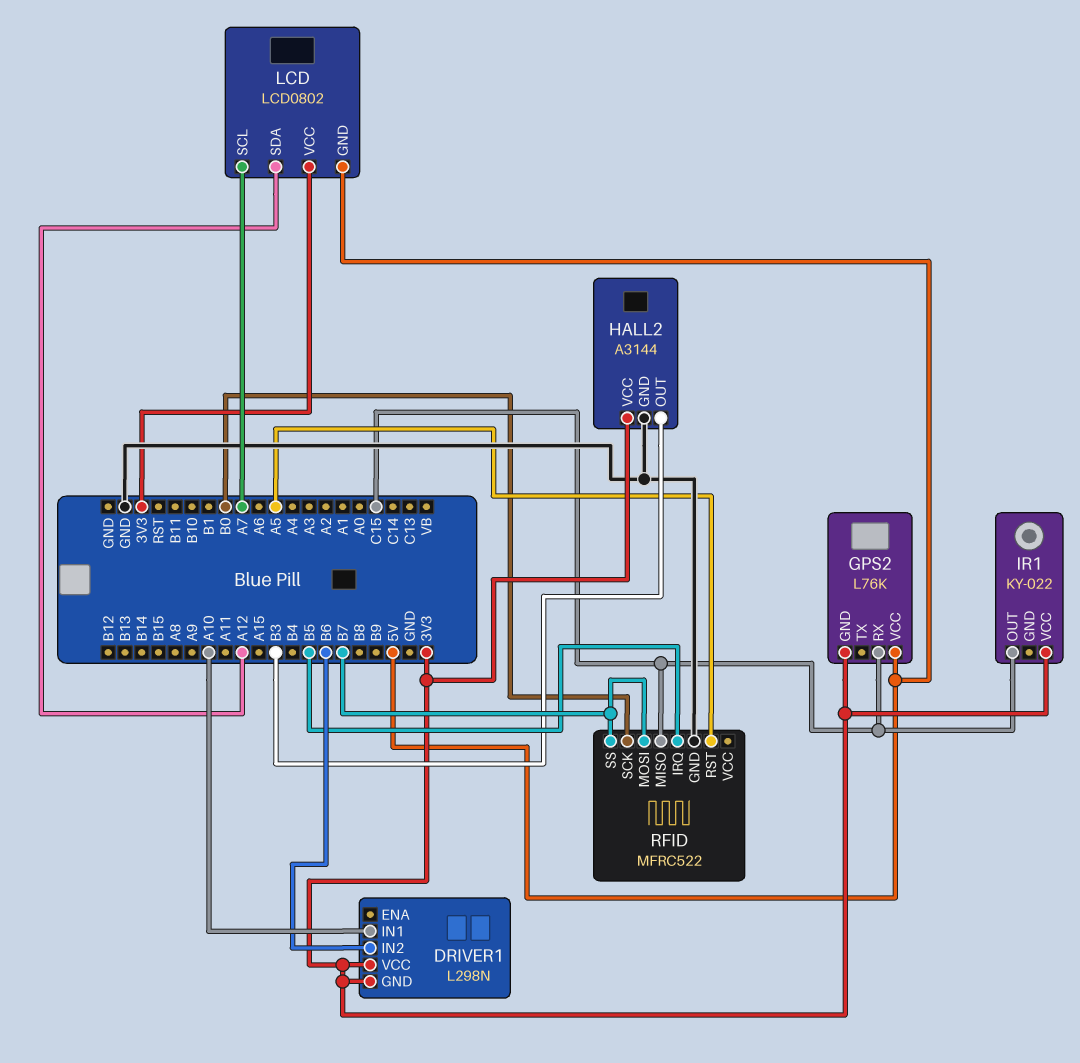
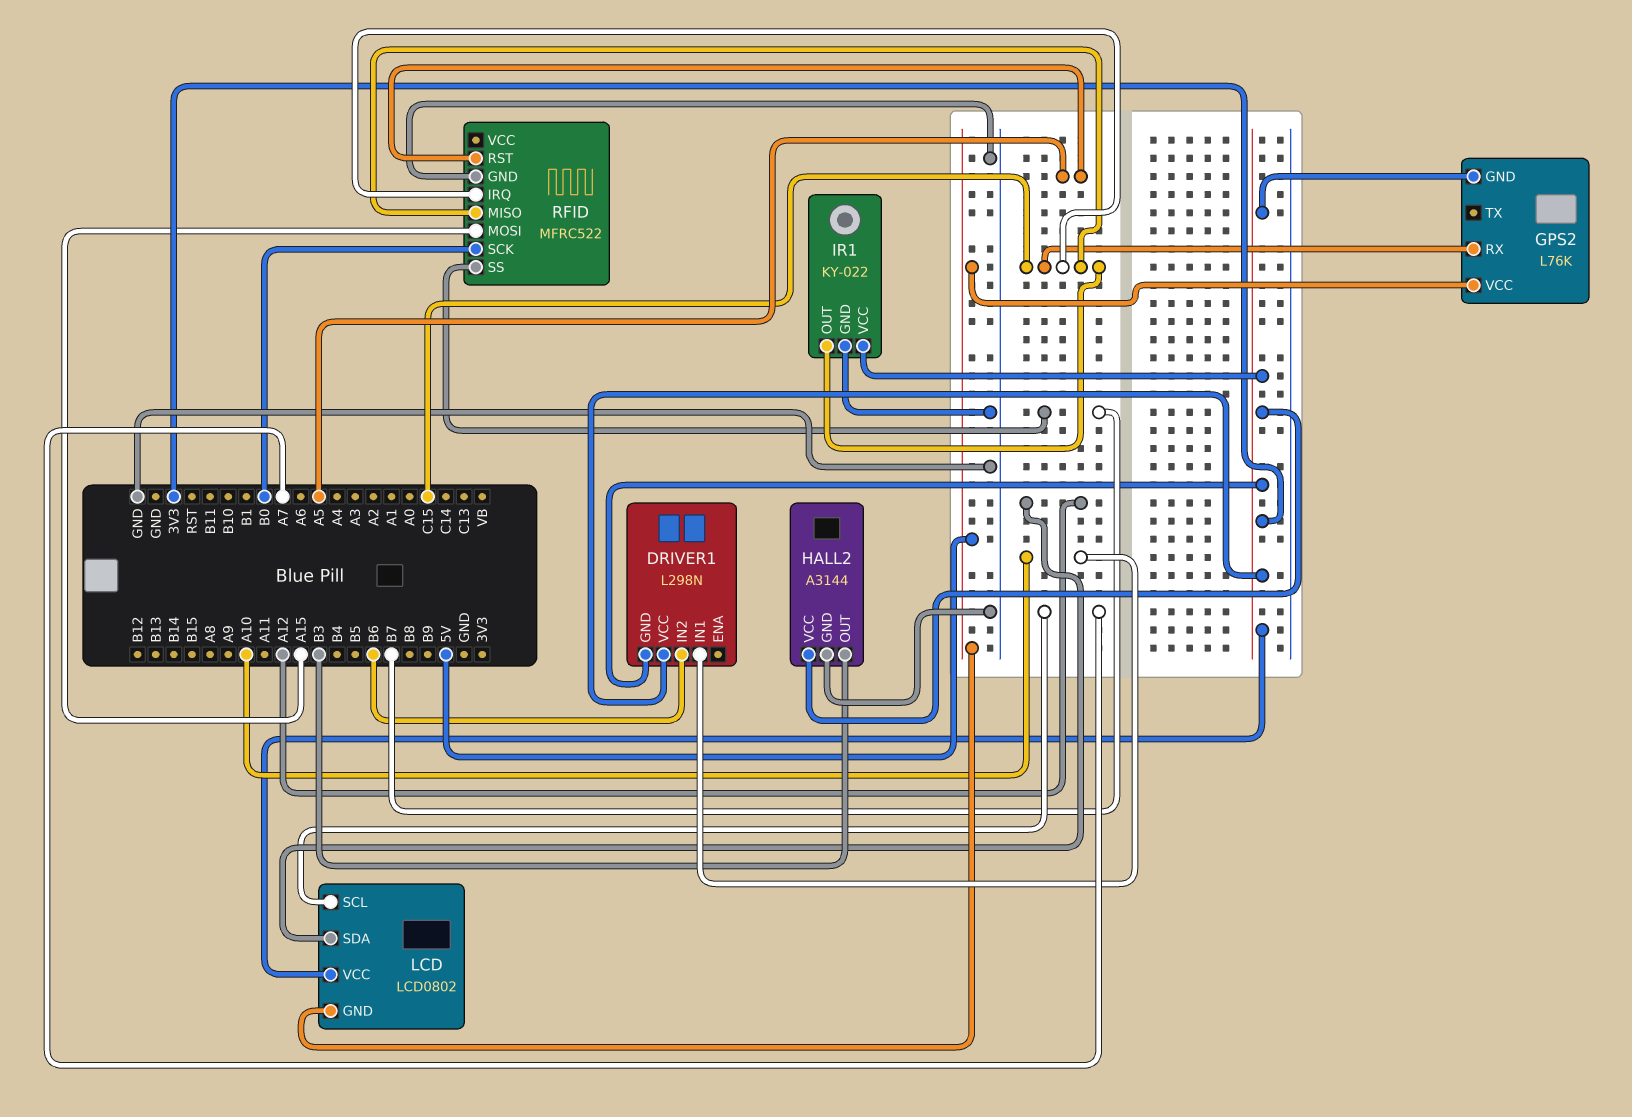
IR1 pin GND: none -> GND
RFID pin IRQ: B5 -> C15
RFID pin MOSI: B7 -> A15

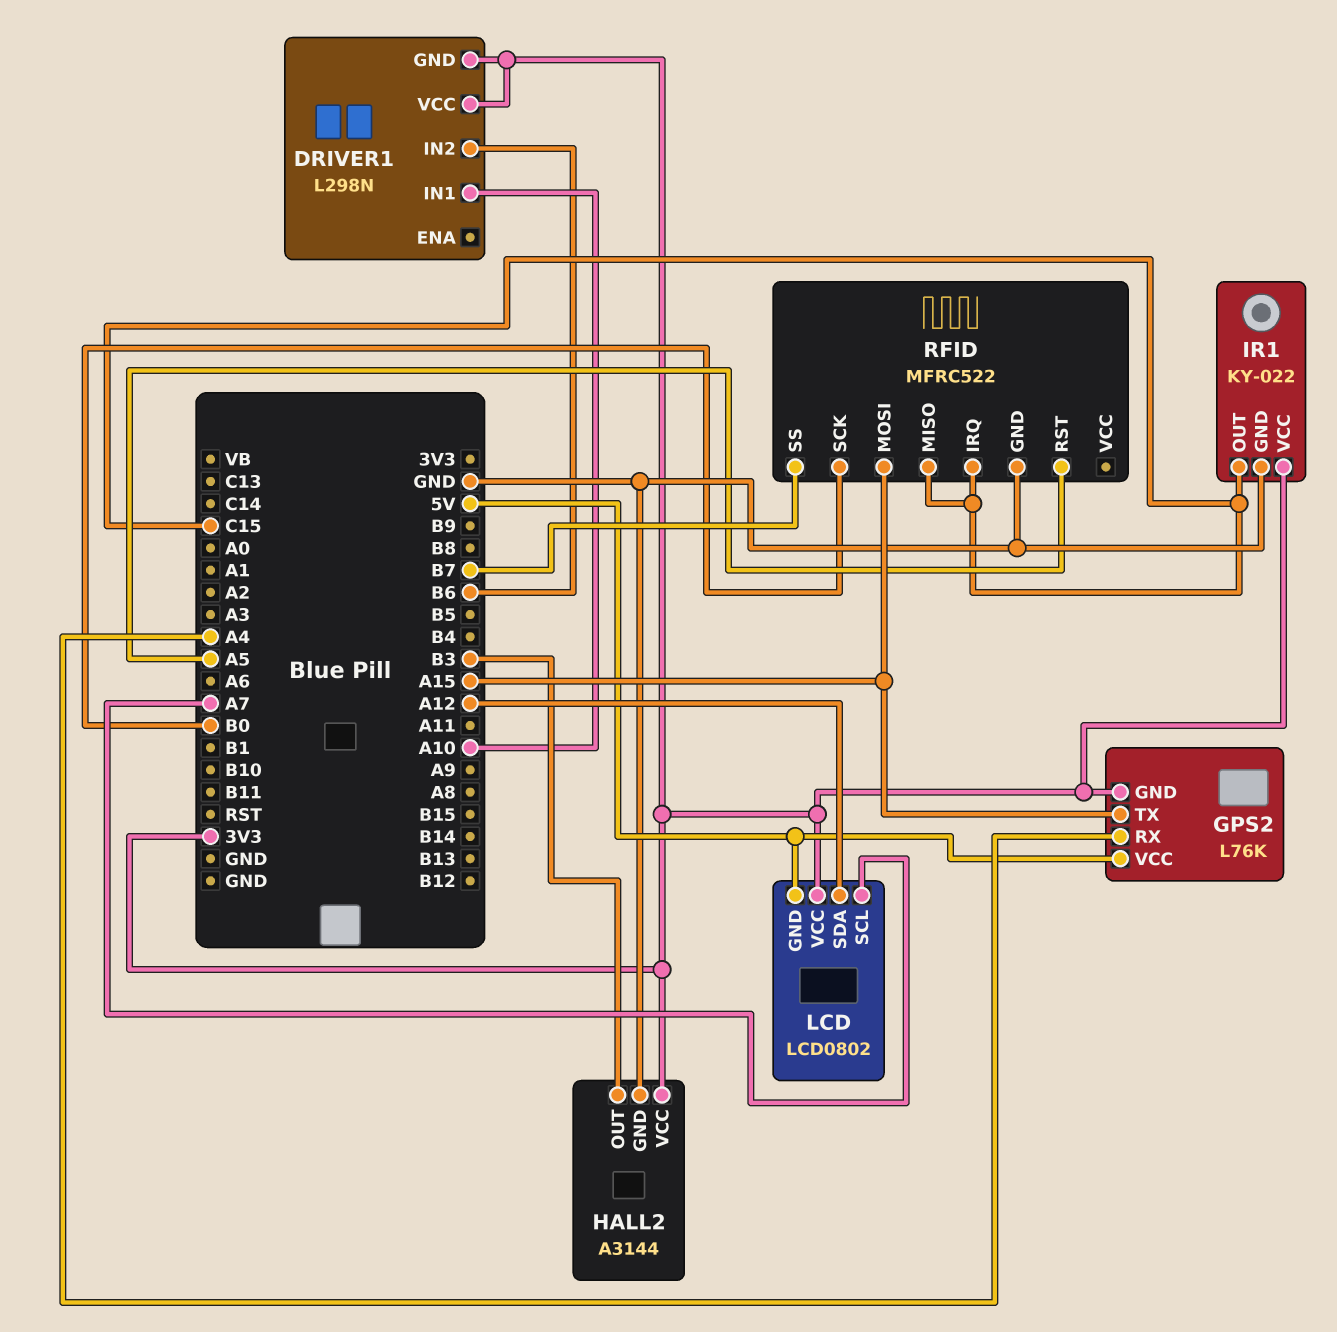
GPS2 pin RX: C15 -> A4
GPS2 pin TX: none -> A15

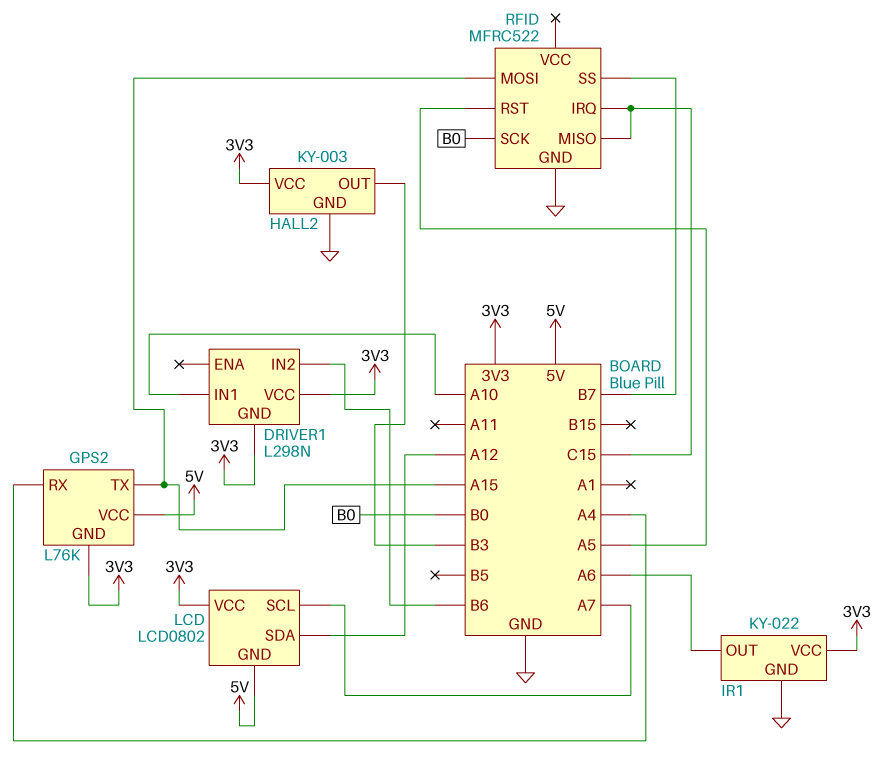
HALL2: A3144 -> KY-003
IR1 pin OUT: C15 -> A6

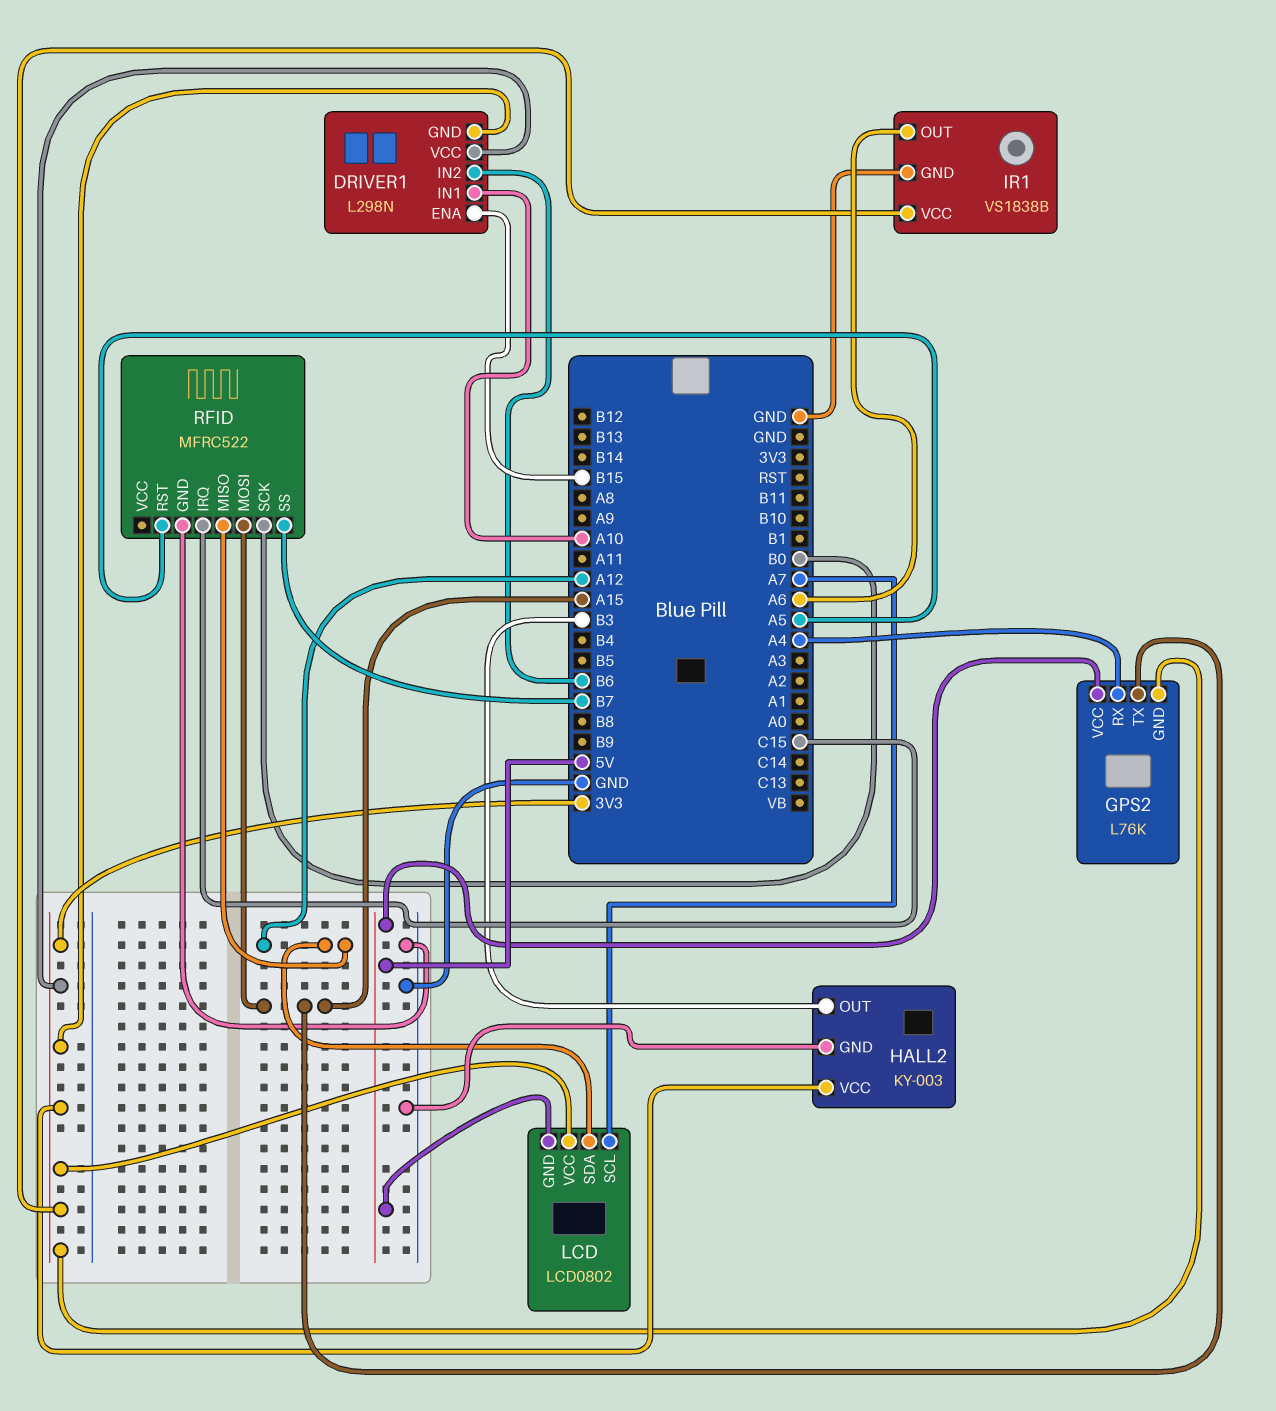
DRIVER1 pin ENA: none -> B15
IR1: KY-022 -> VS1838B
RFID pin MISO: C15 -> A12

